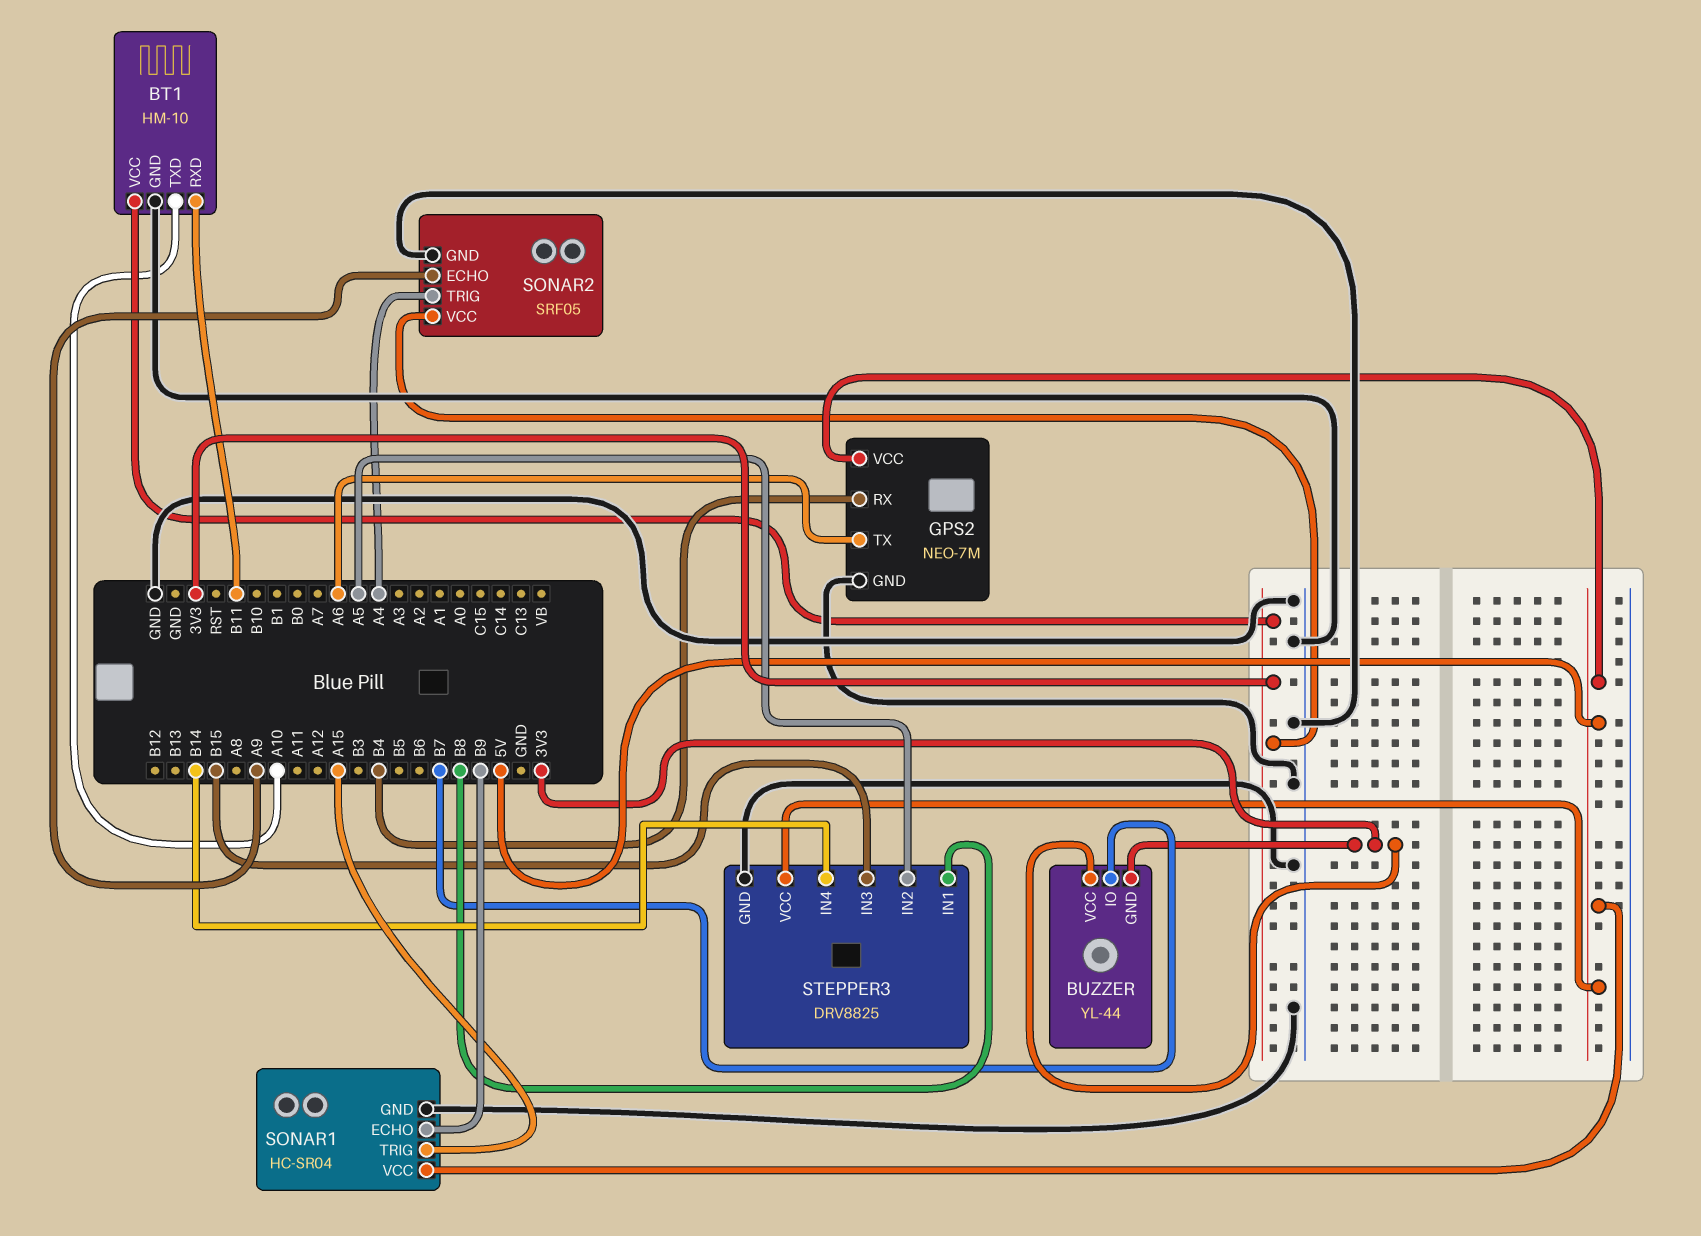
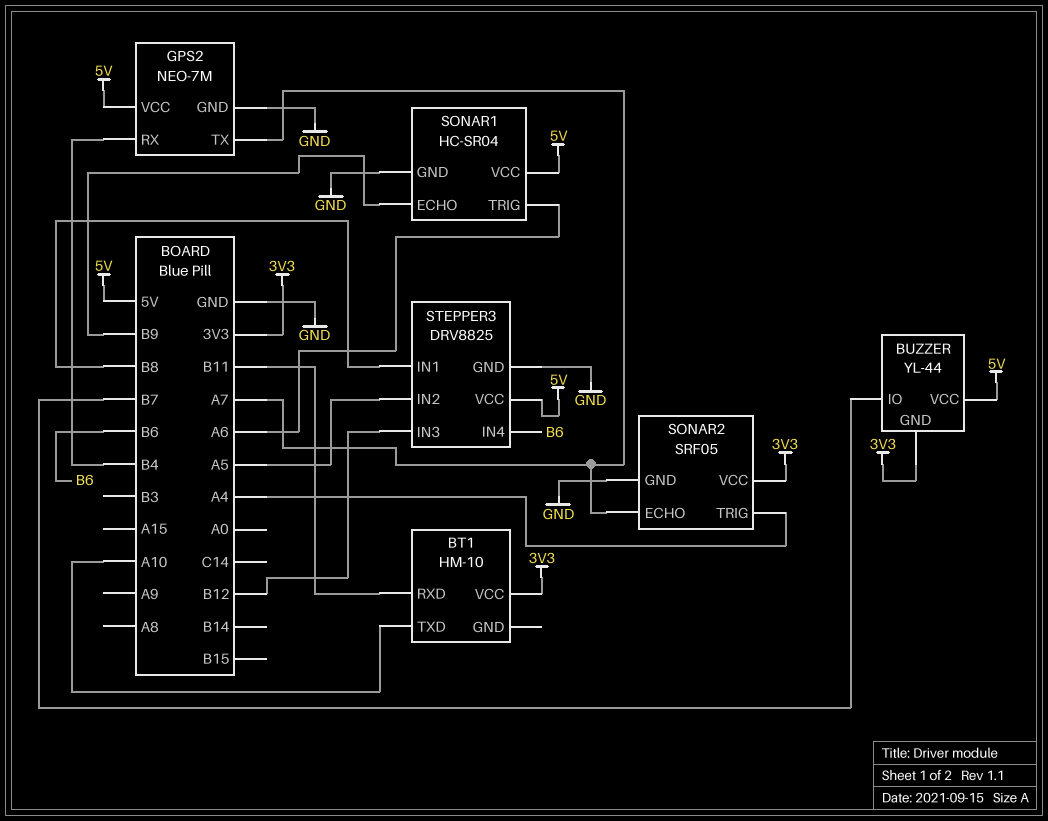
BT1 pin GND: GND -> none
BUZZER pin VCC: 3V3 -> 5V
GPS2 pin TX: A6 -> A7
SONAR1 pin TRIG: A15 -> A6
SONAR2 pin ECHO: A9 -> A7
STEPPER3 pin IN3: B15 -> B12
STEPPER3 pin IN4: B14 -> B6

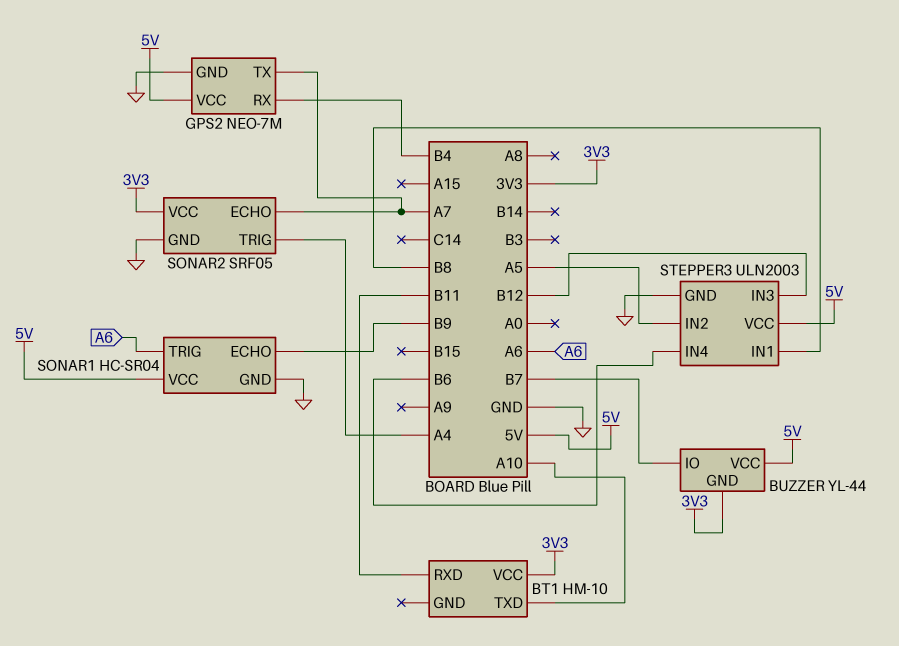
STEPPER3: DRV8825 -> ULN2003

